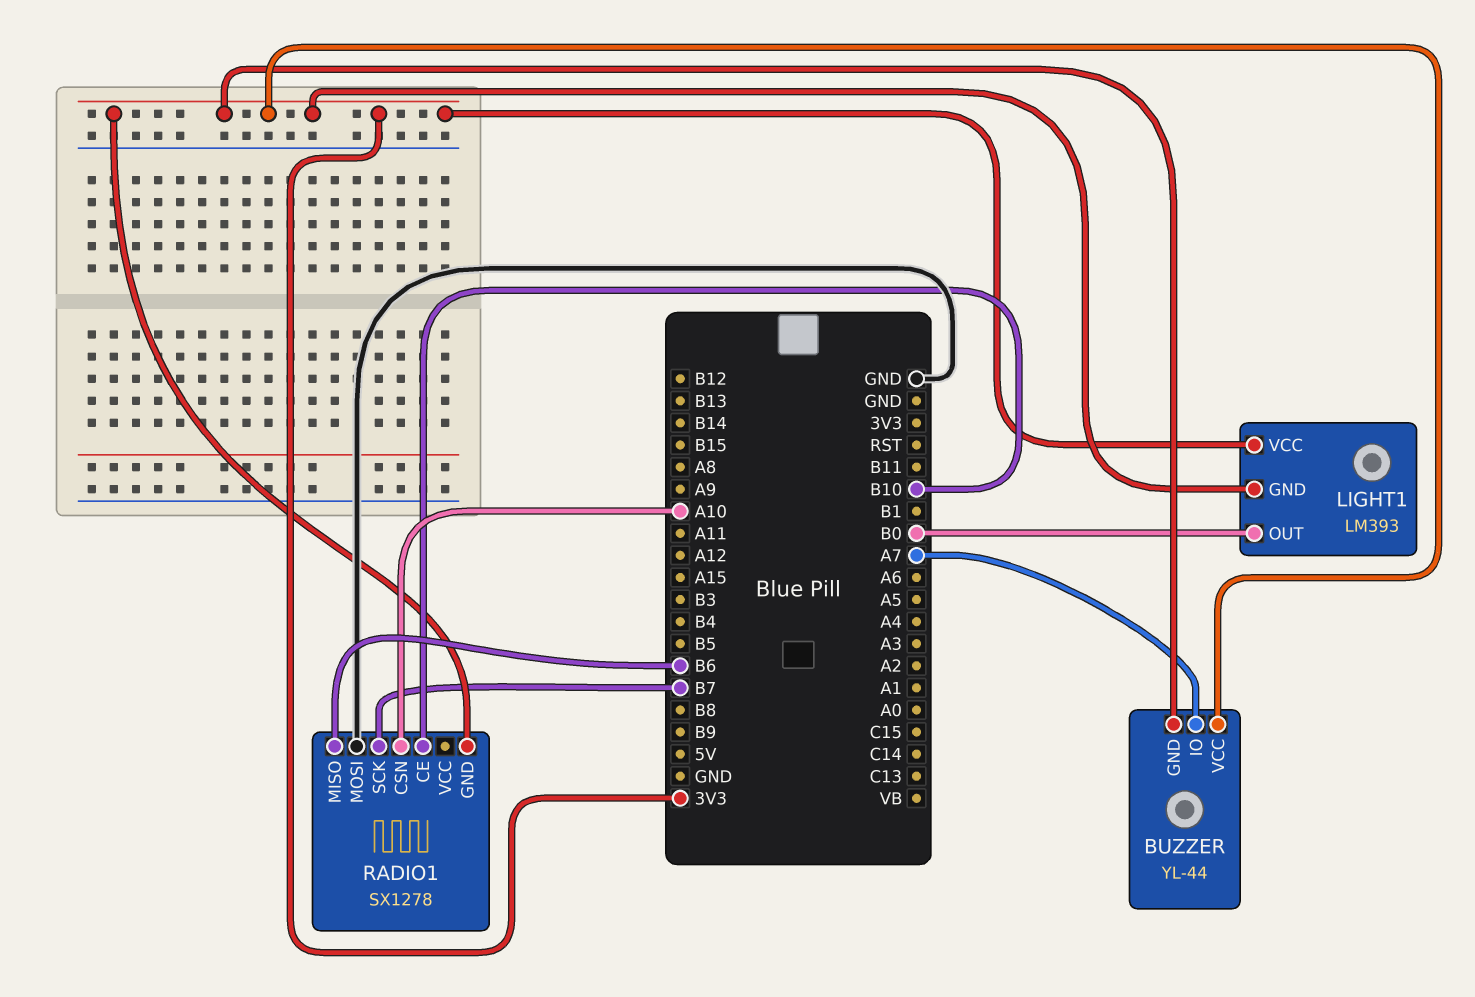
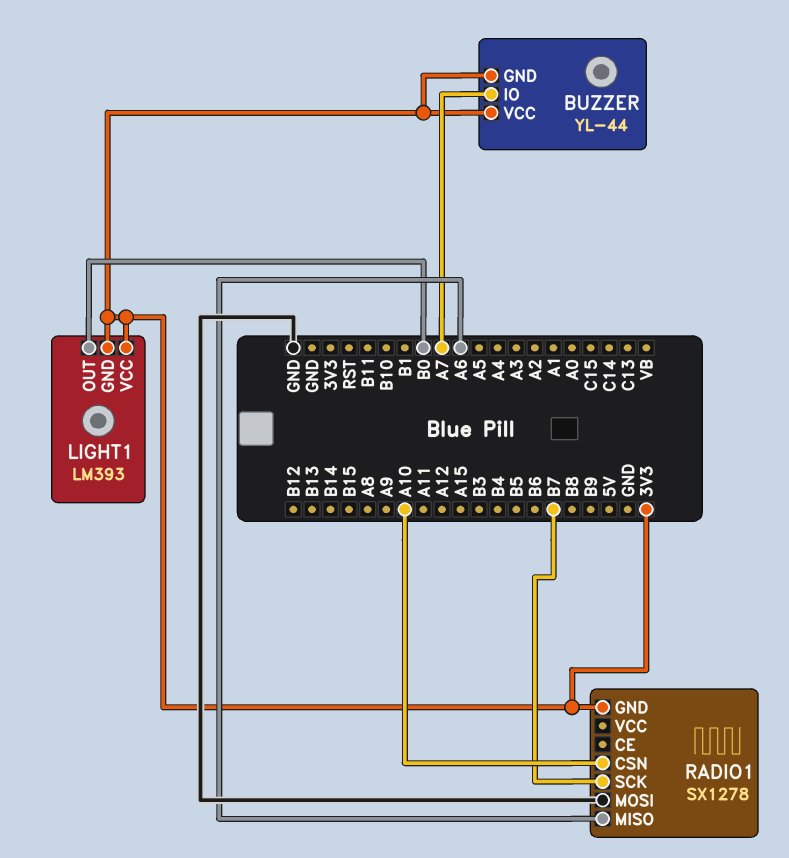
RADIO1 pin CE: B10 -> none
RADIO1 pin MISO: B6 -> A6

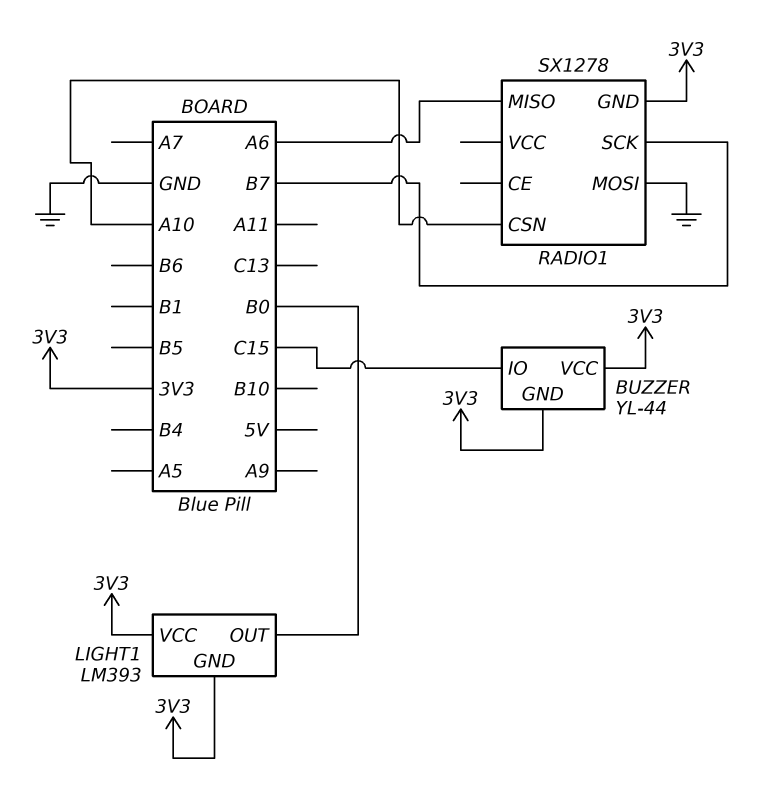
BUZZER pin IO: A7 -> C15

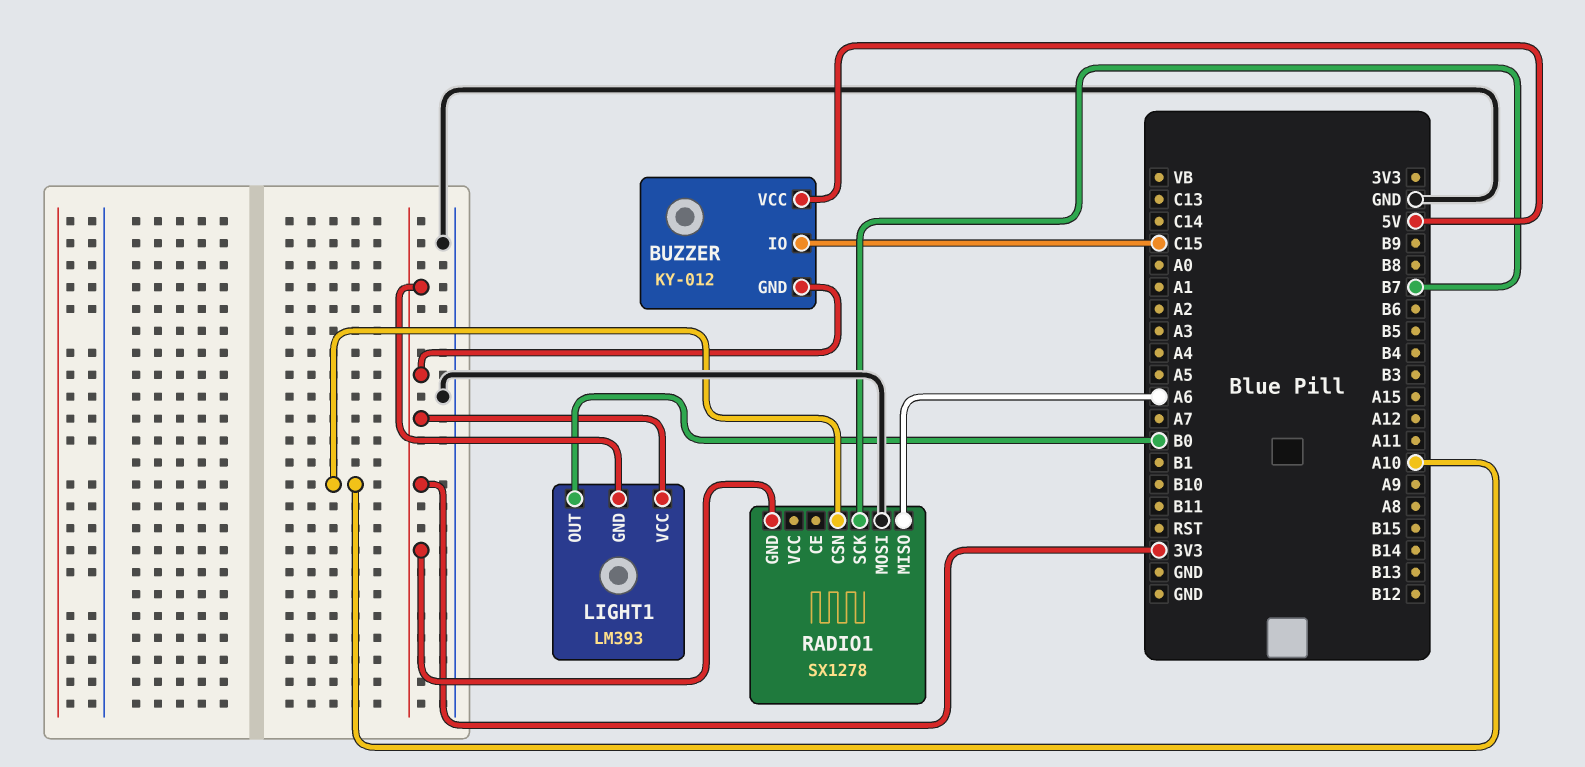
BUZZER: YL-44 -> KY-012
BUZZER pin VCC: 3V3 -> 5V

